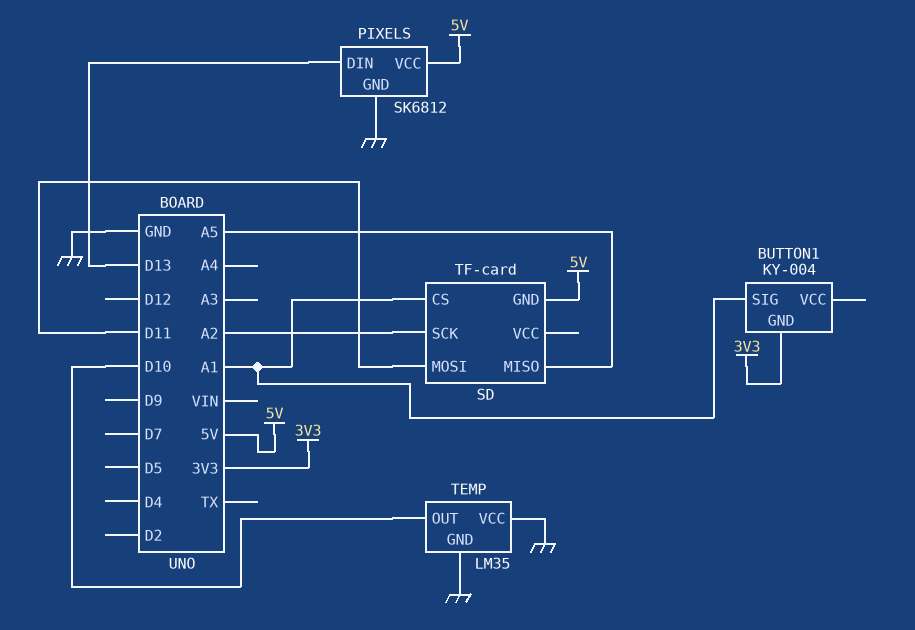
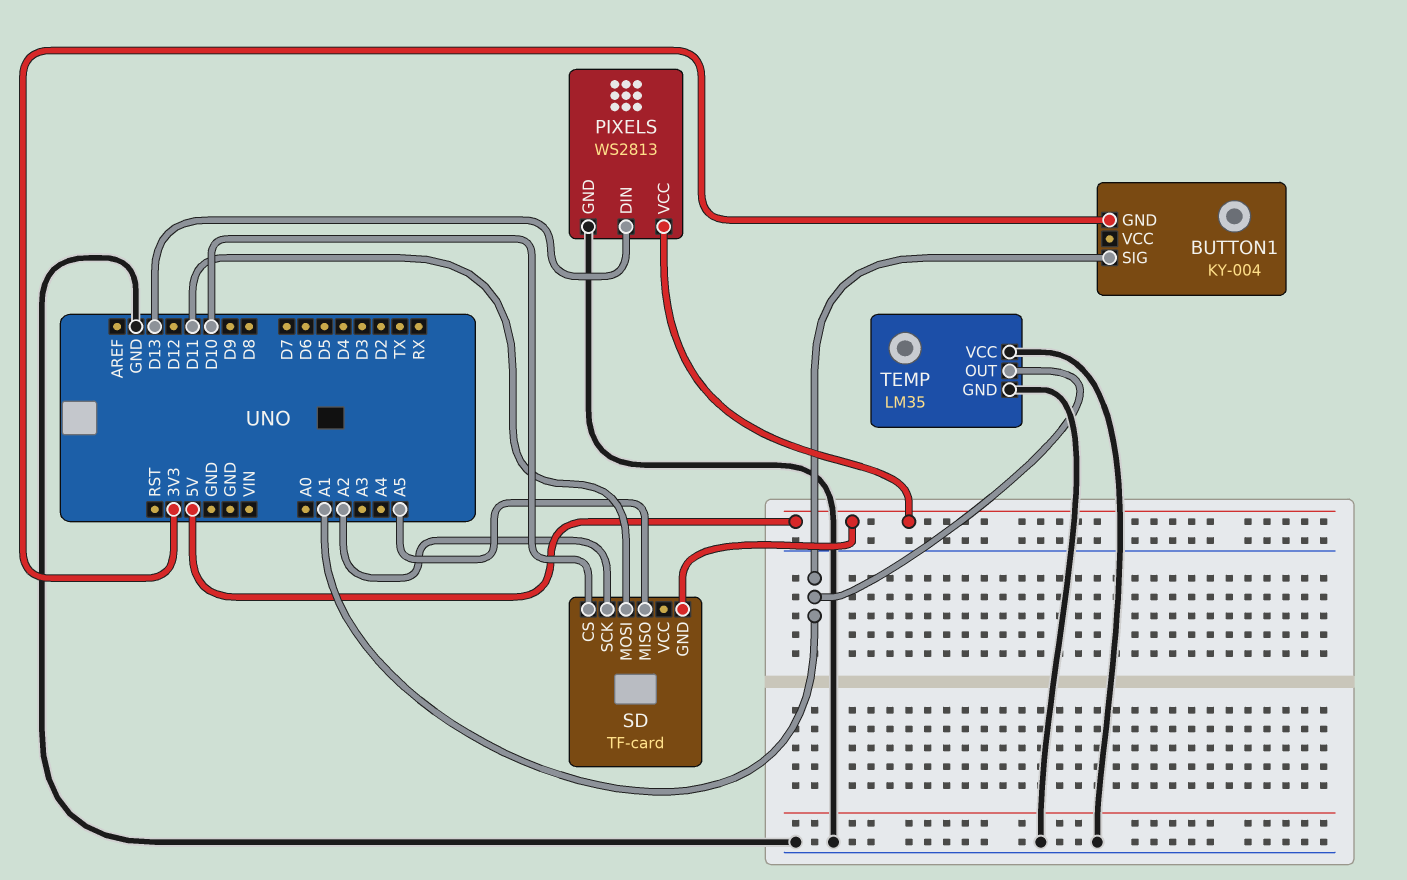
PIXELS: SK6812 -> WS2813
SD pin CS: A1 -> D10
TEMP pin OUT: D10 -> A1

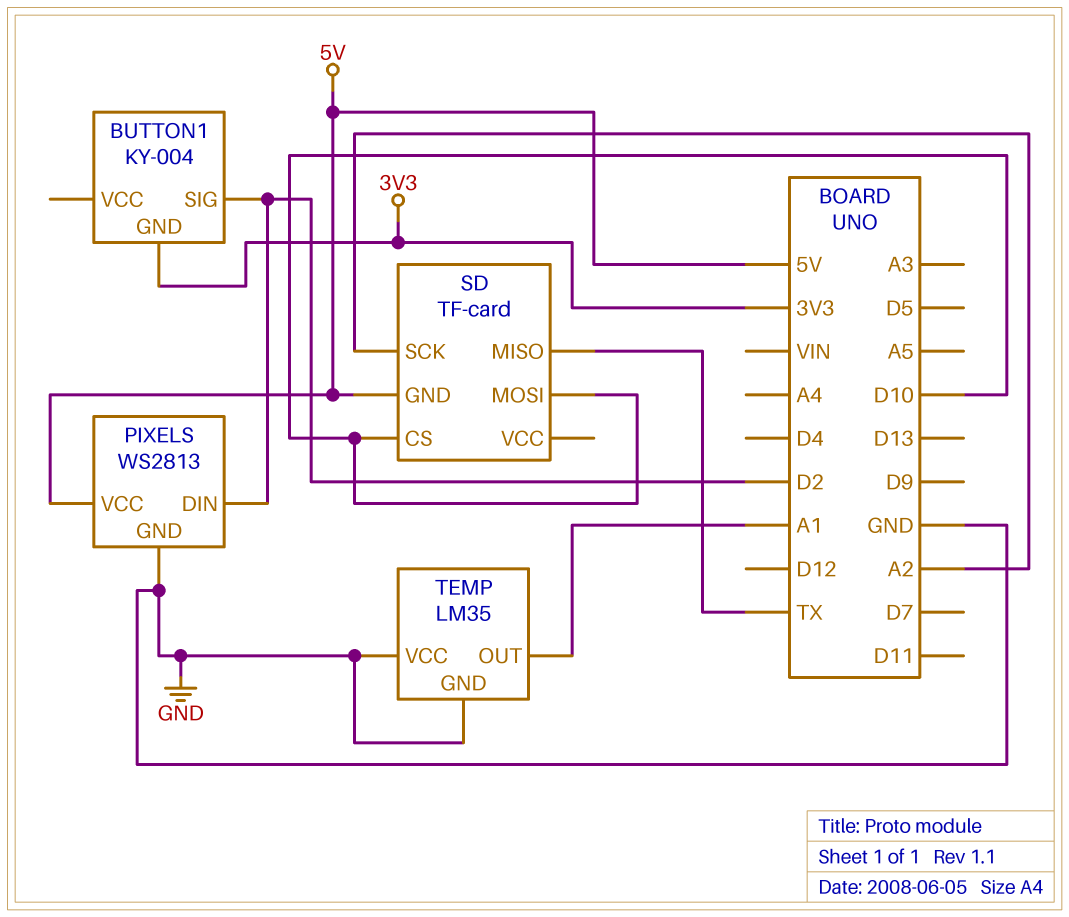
BUTTON1 pin SIG: A1 -> D2
PIXELS pin DIN: D13 -> D2
SD pin MISO: A5 -> TX
SD pin MOSI: D11 -> D10

